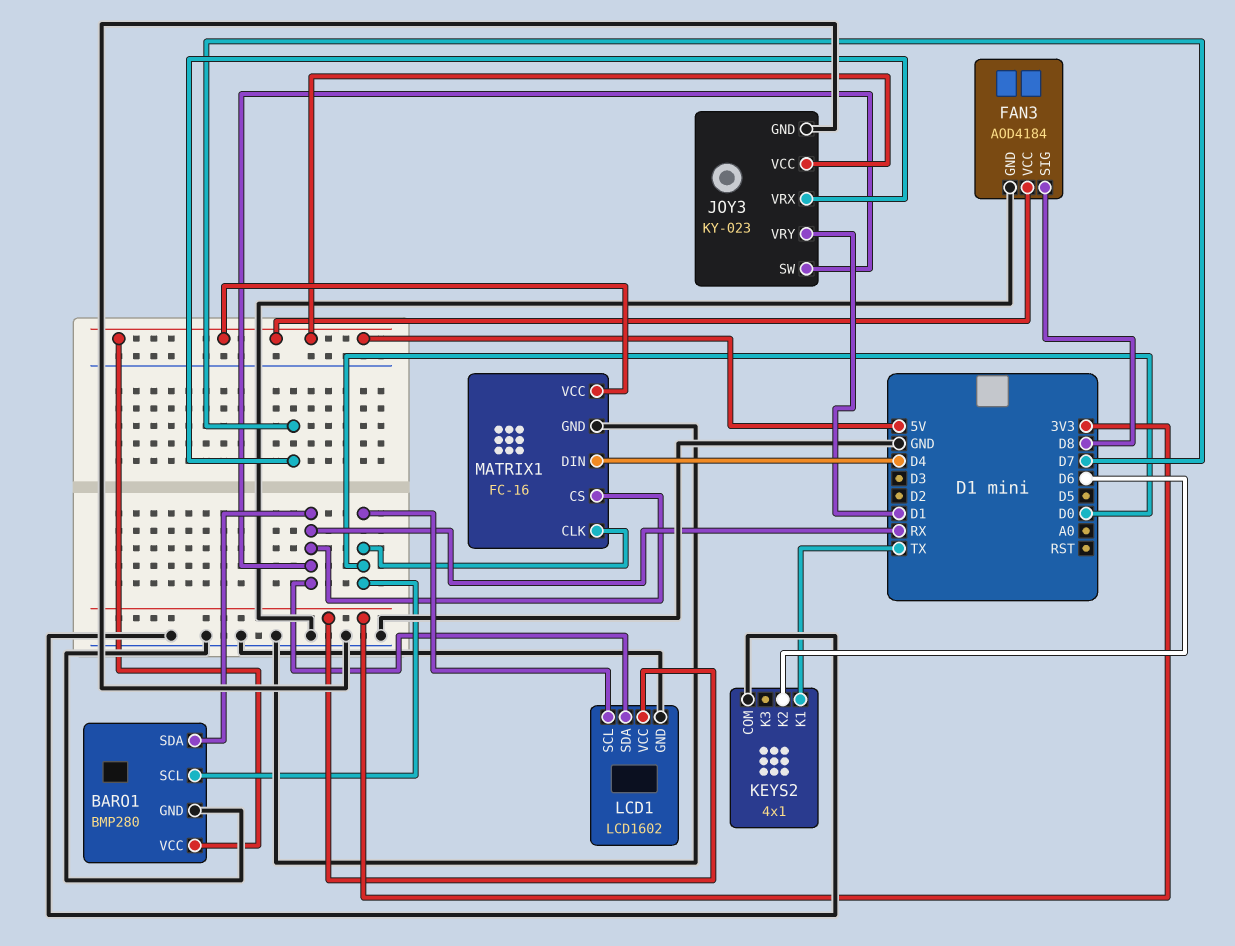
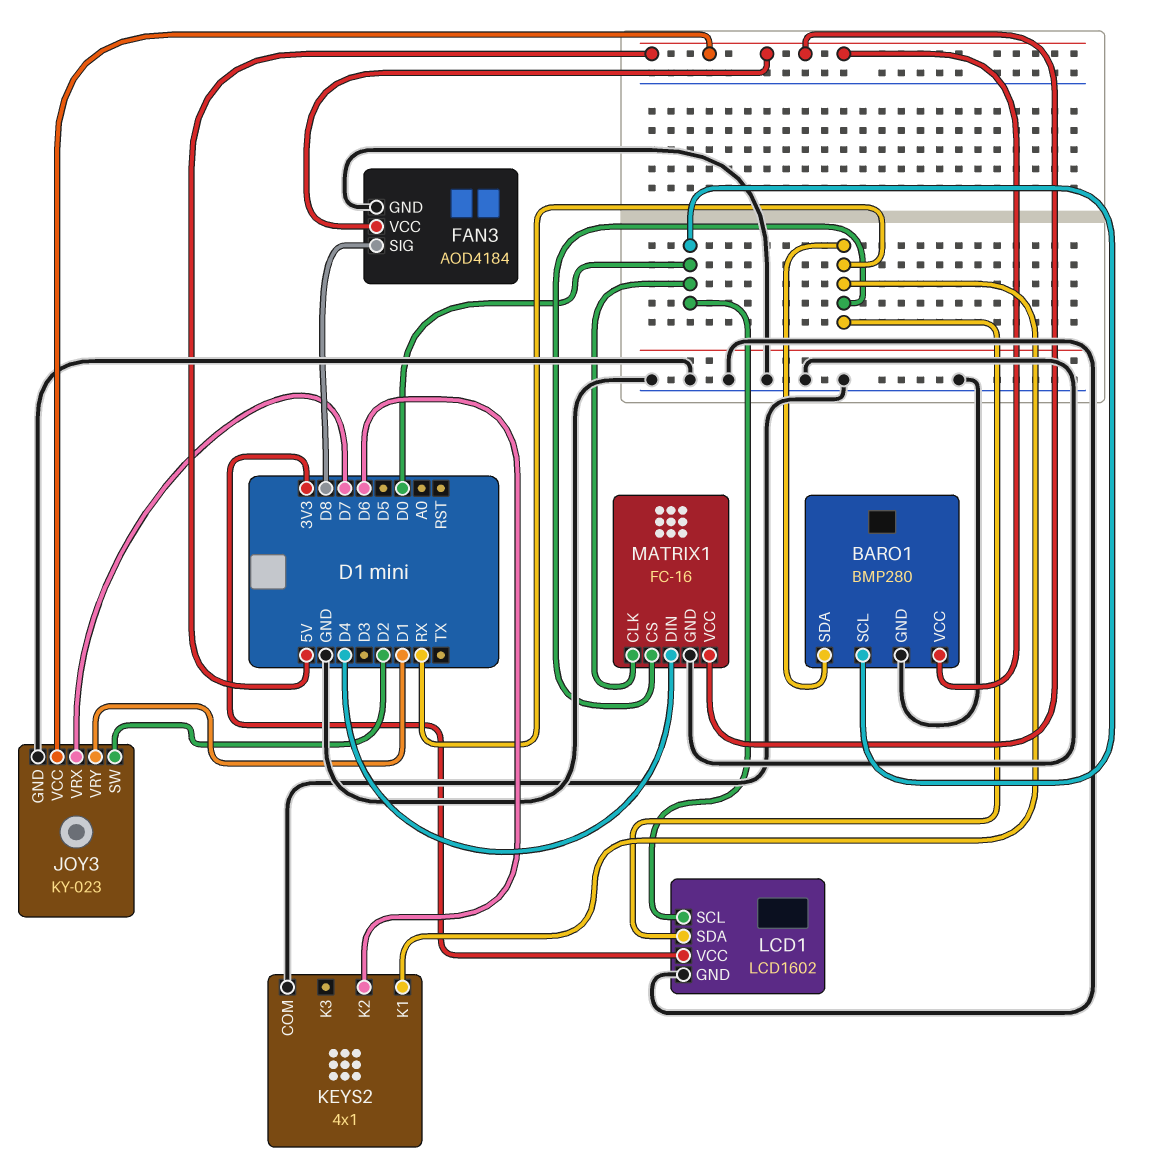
JOY3 pin SW: RX -> D2
KEYS2 pin K1: TX -> RX

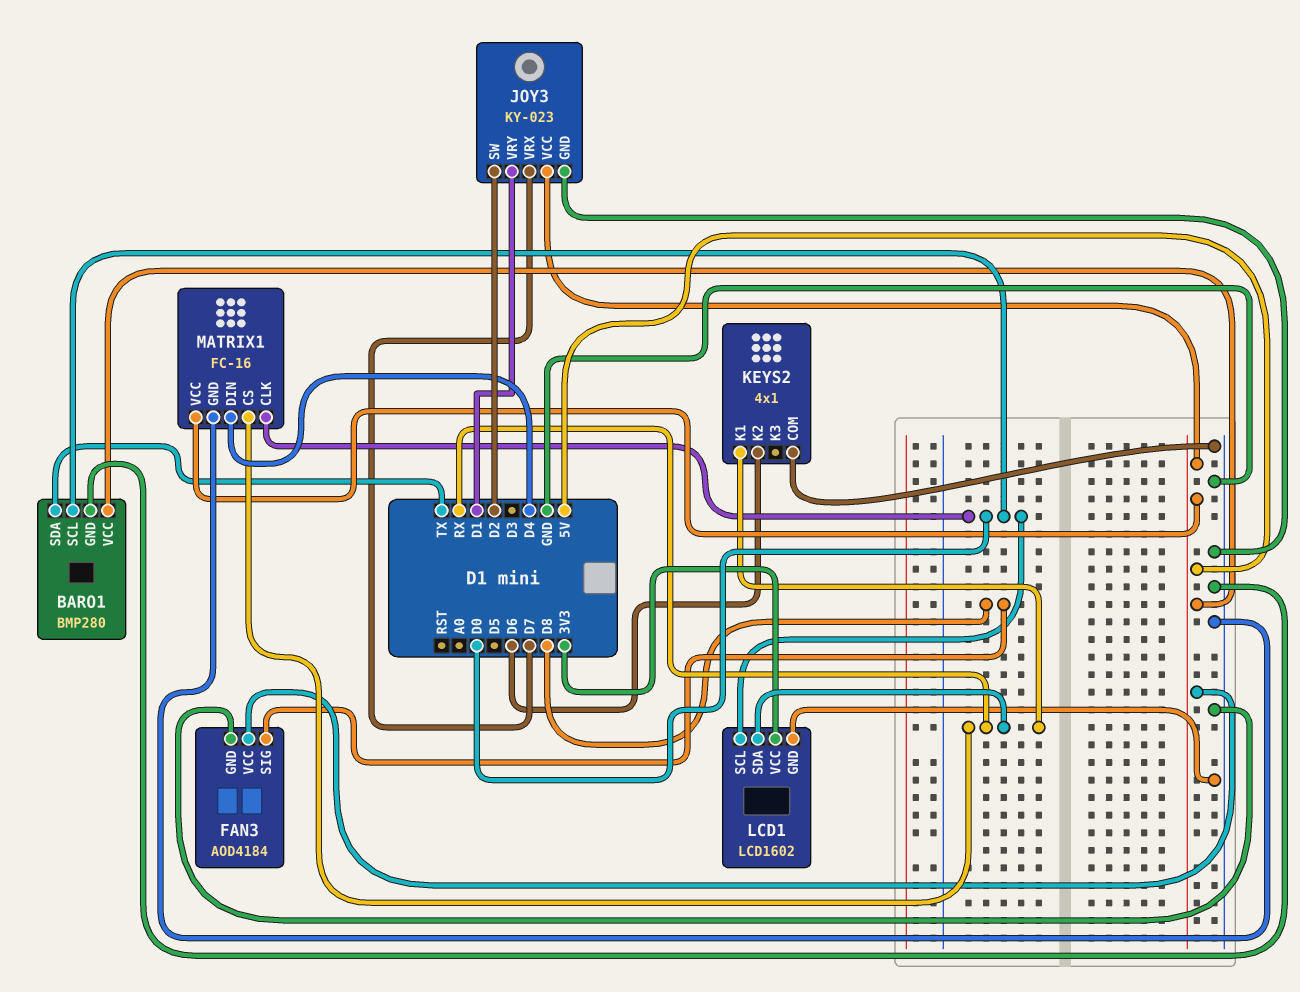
BARO1 pin SDA: RX -> TX

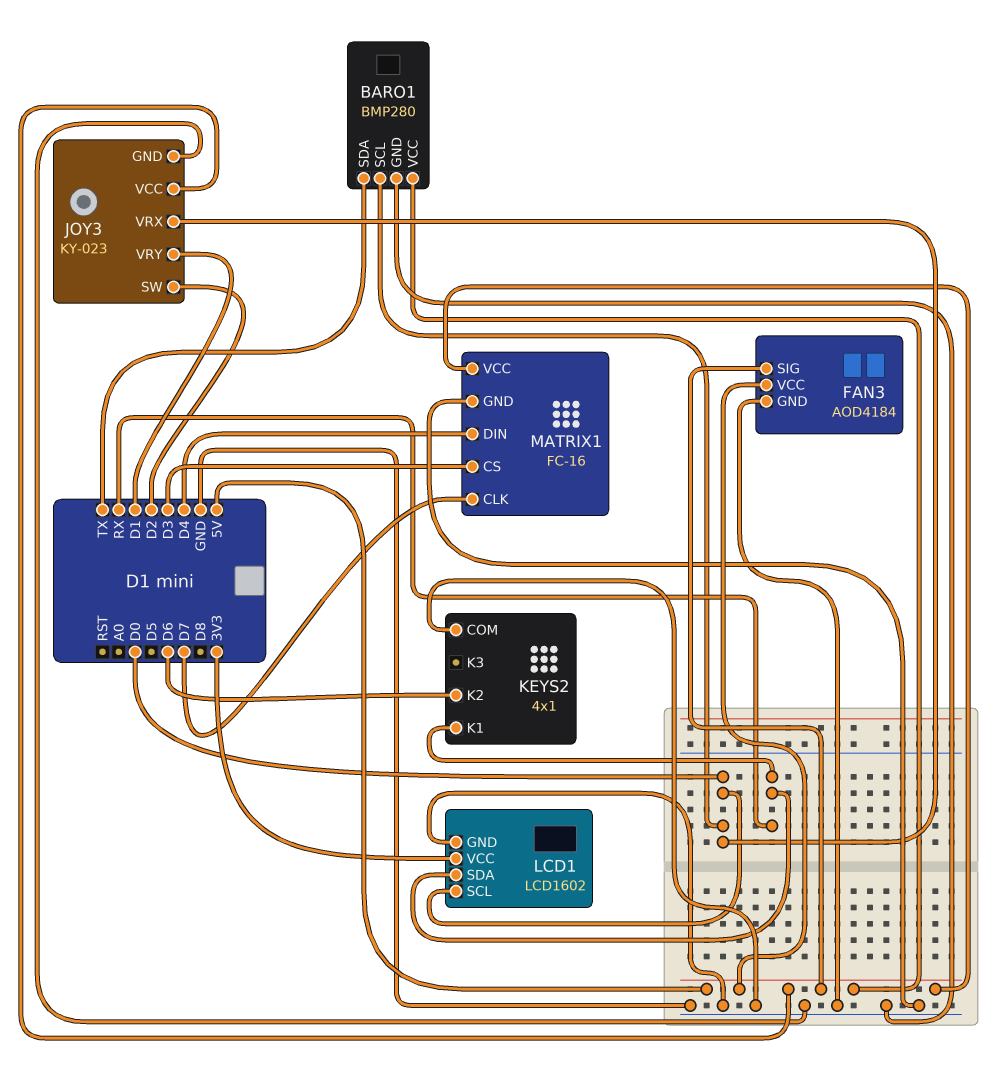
FAN3 pin SIG: D8 -> 5V
JOY3 pin VRX: D7 -> D0
MATRIX1 pin CLK: D0 -> D7
MATRIX1 pin CS: RX -> D3

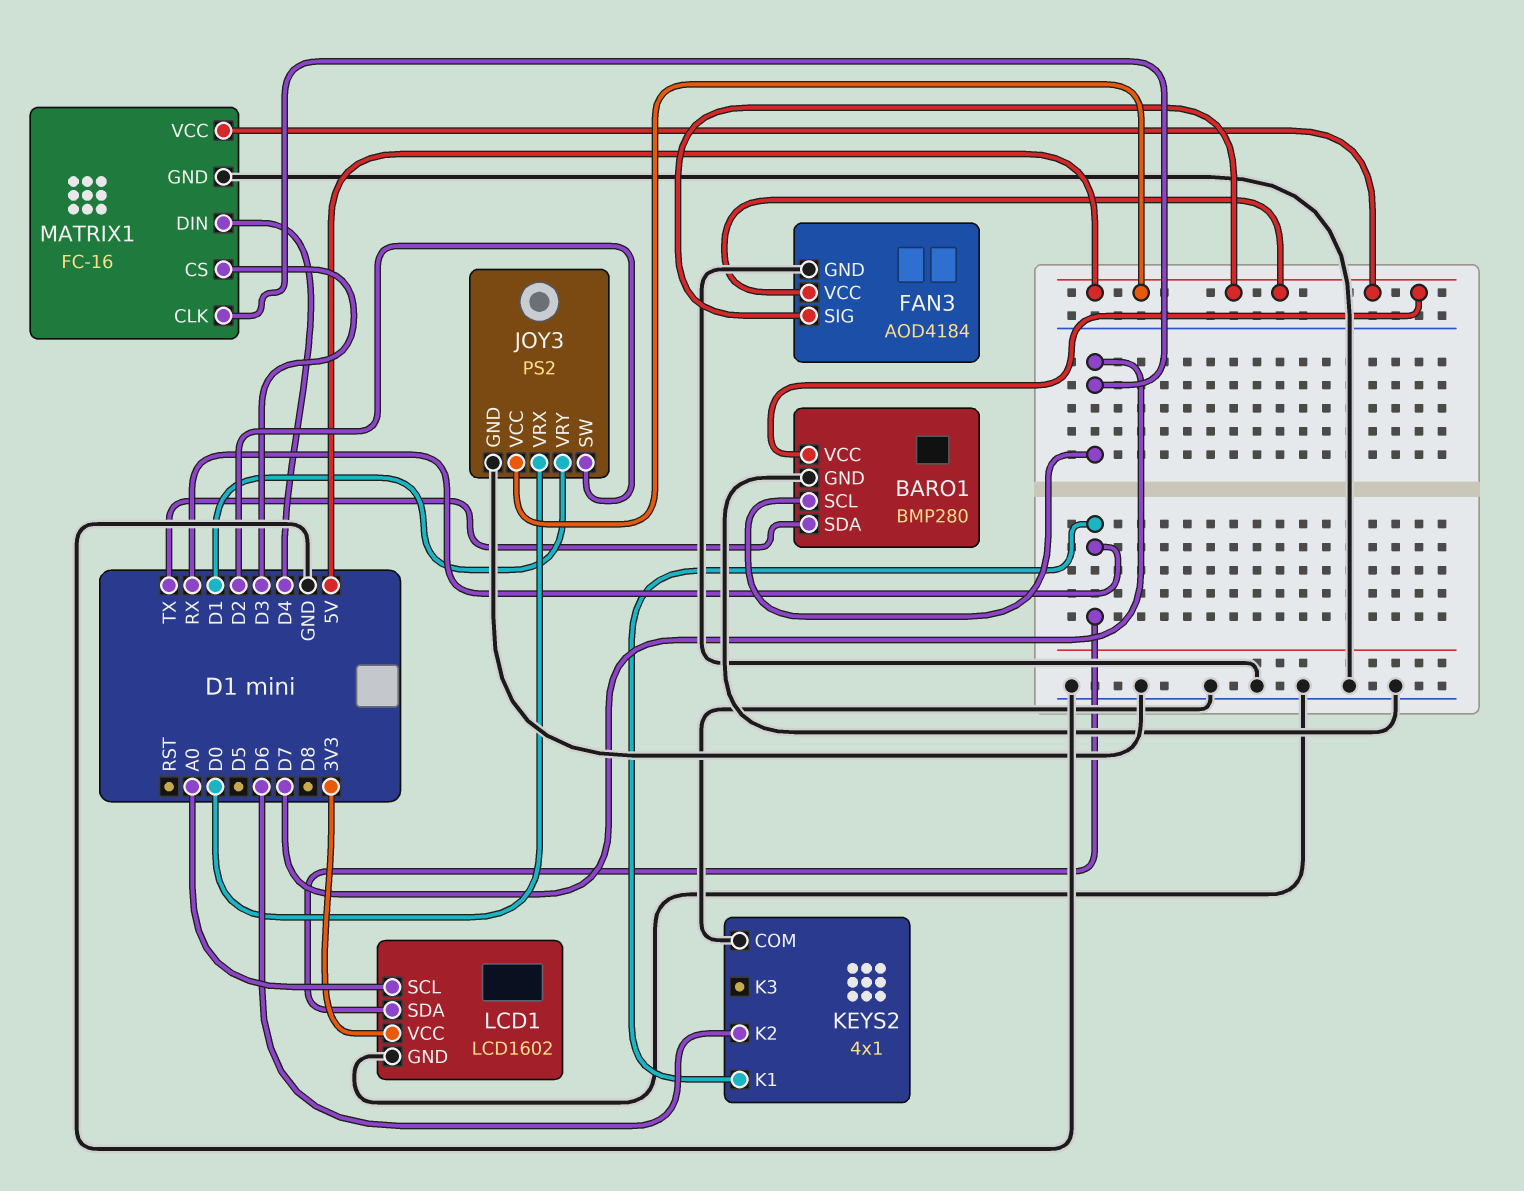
BARO1 pin SCL: D0 -> D7
JOY3: KY-023 -> PS2
LCD1 pin SCL: D0 -> A0

